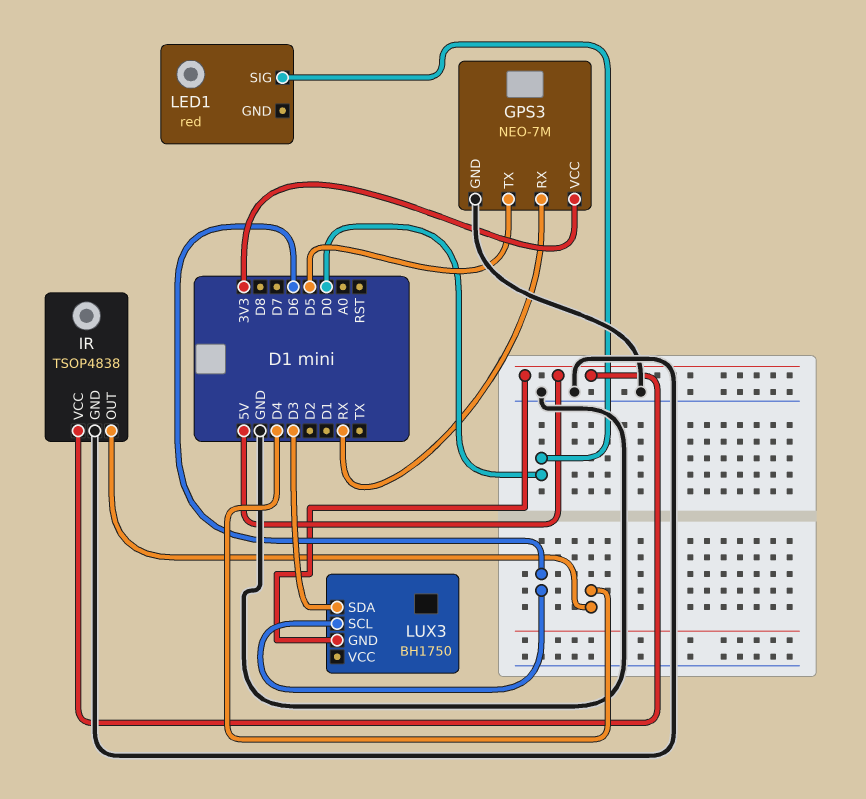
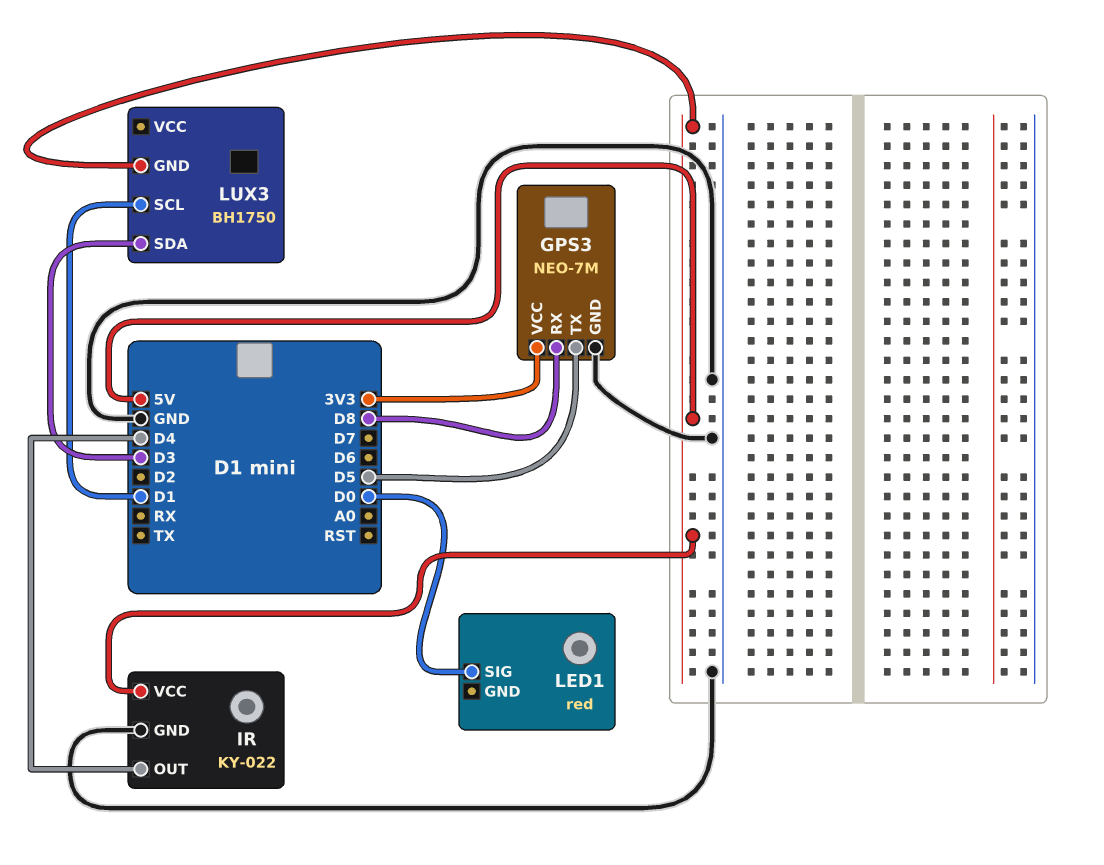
GPS3 pin RX: RX -> D8
IR: TSOP4838 -> KY-022
LUX3 pin SCL: D6 -> D1

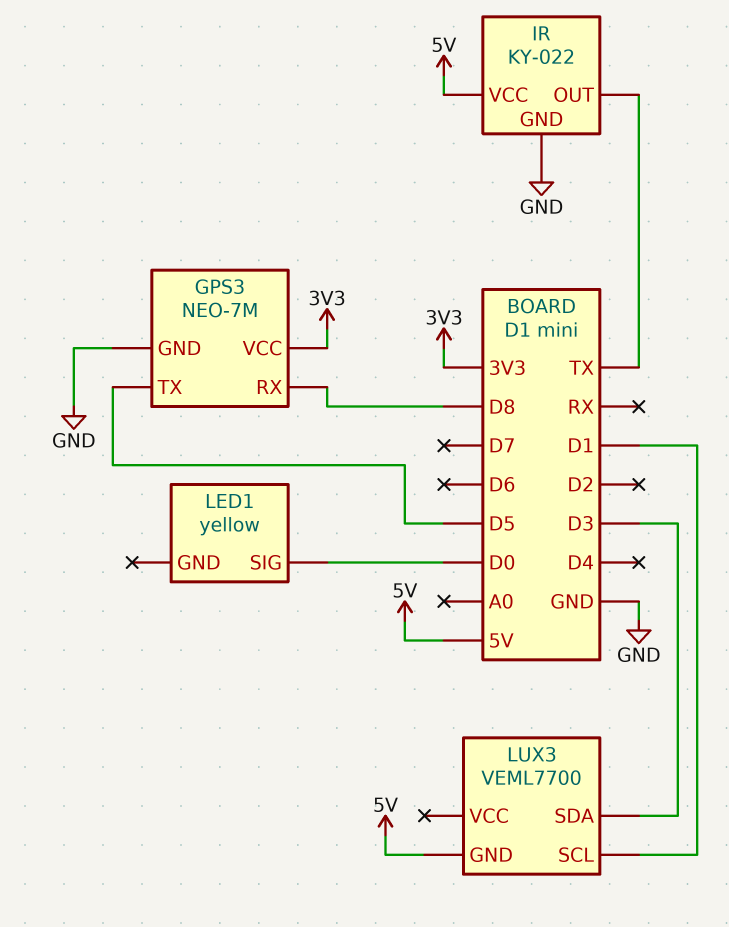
IR pin OUT: D4 -> TX
LED1: red -> yellow
LUX3: BH1750 -> VEML7700

